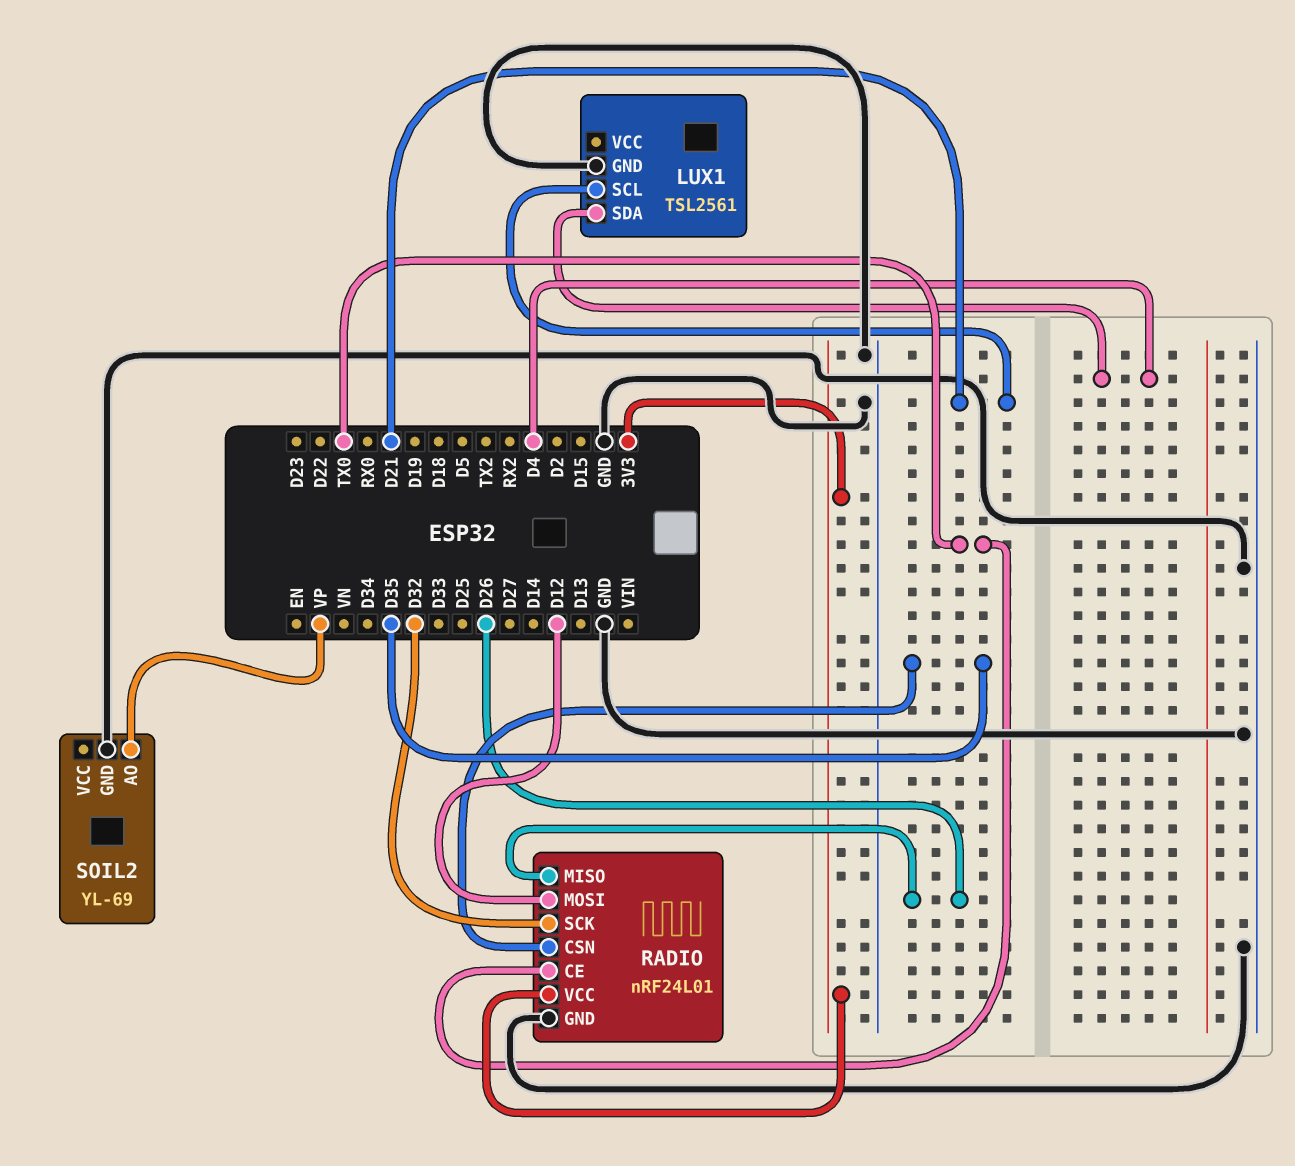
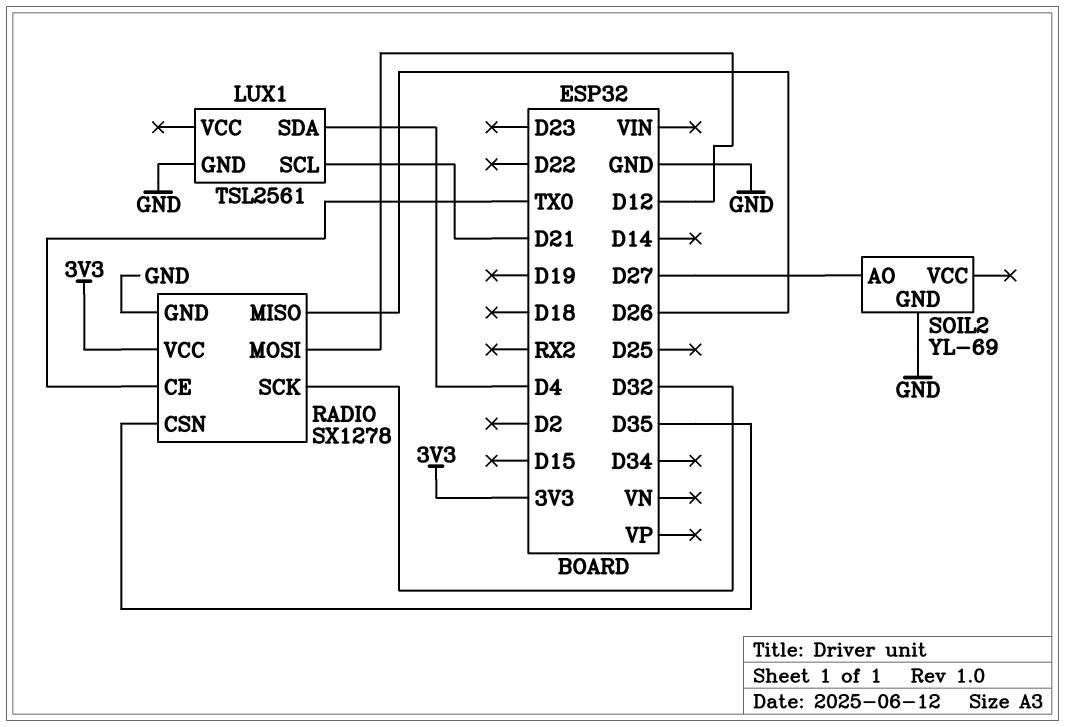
RADIO: nRF24L01 -> SX1278
SOIL2 pin AO: VP -> D27

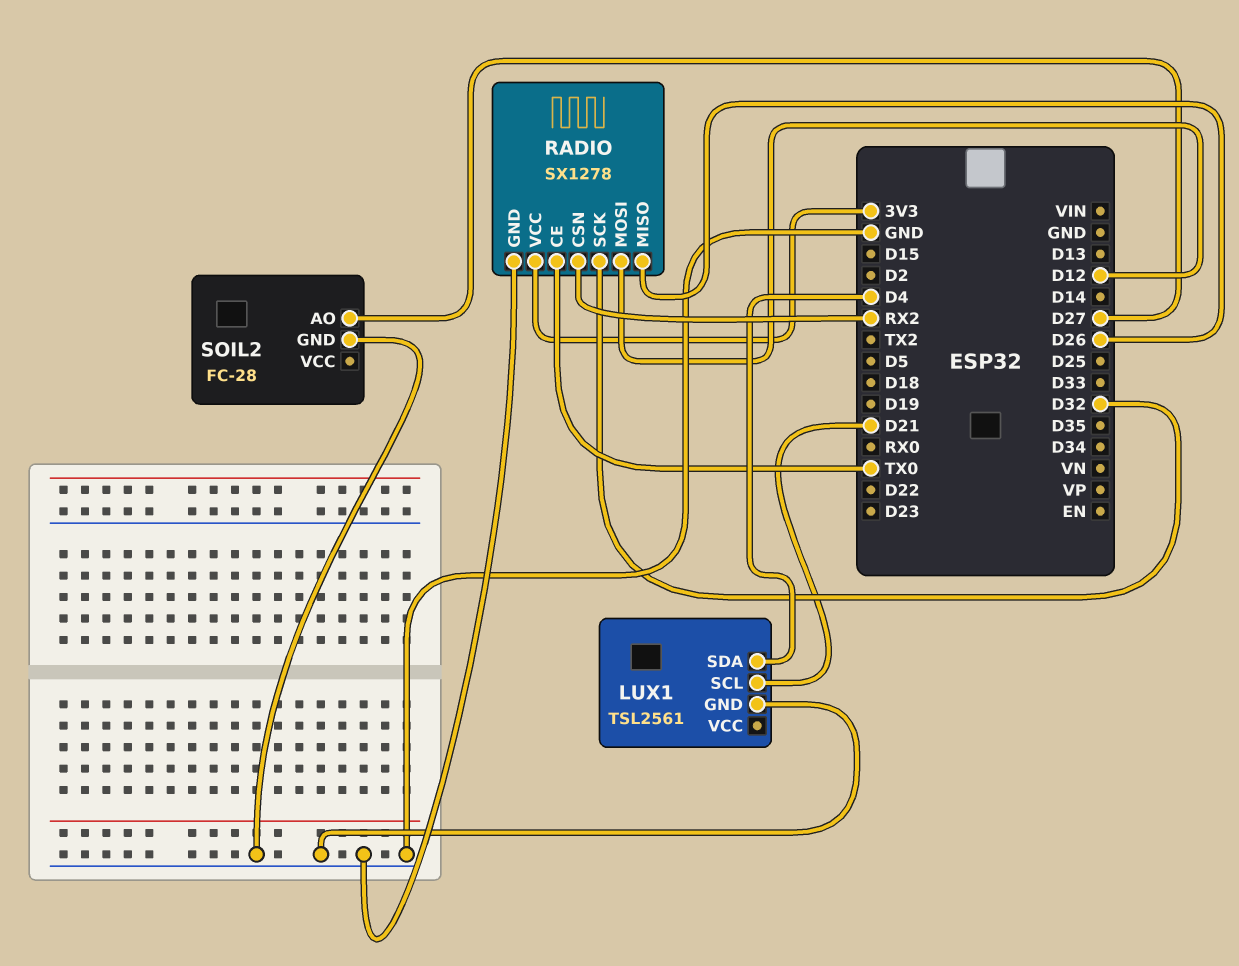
RADIO pin CSN: D35 -> RX2
SOIL2: YL-69 -> FC-28

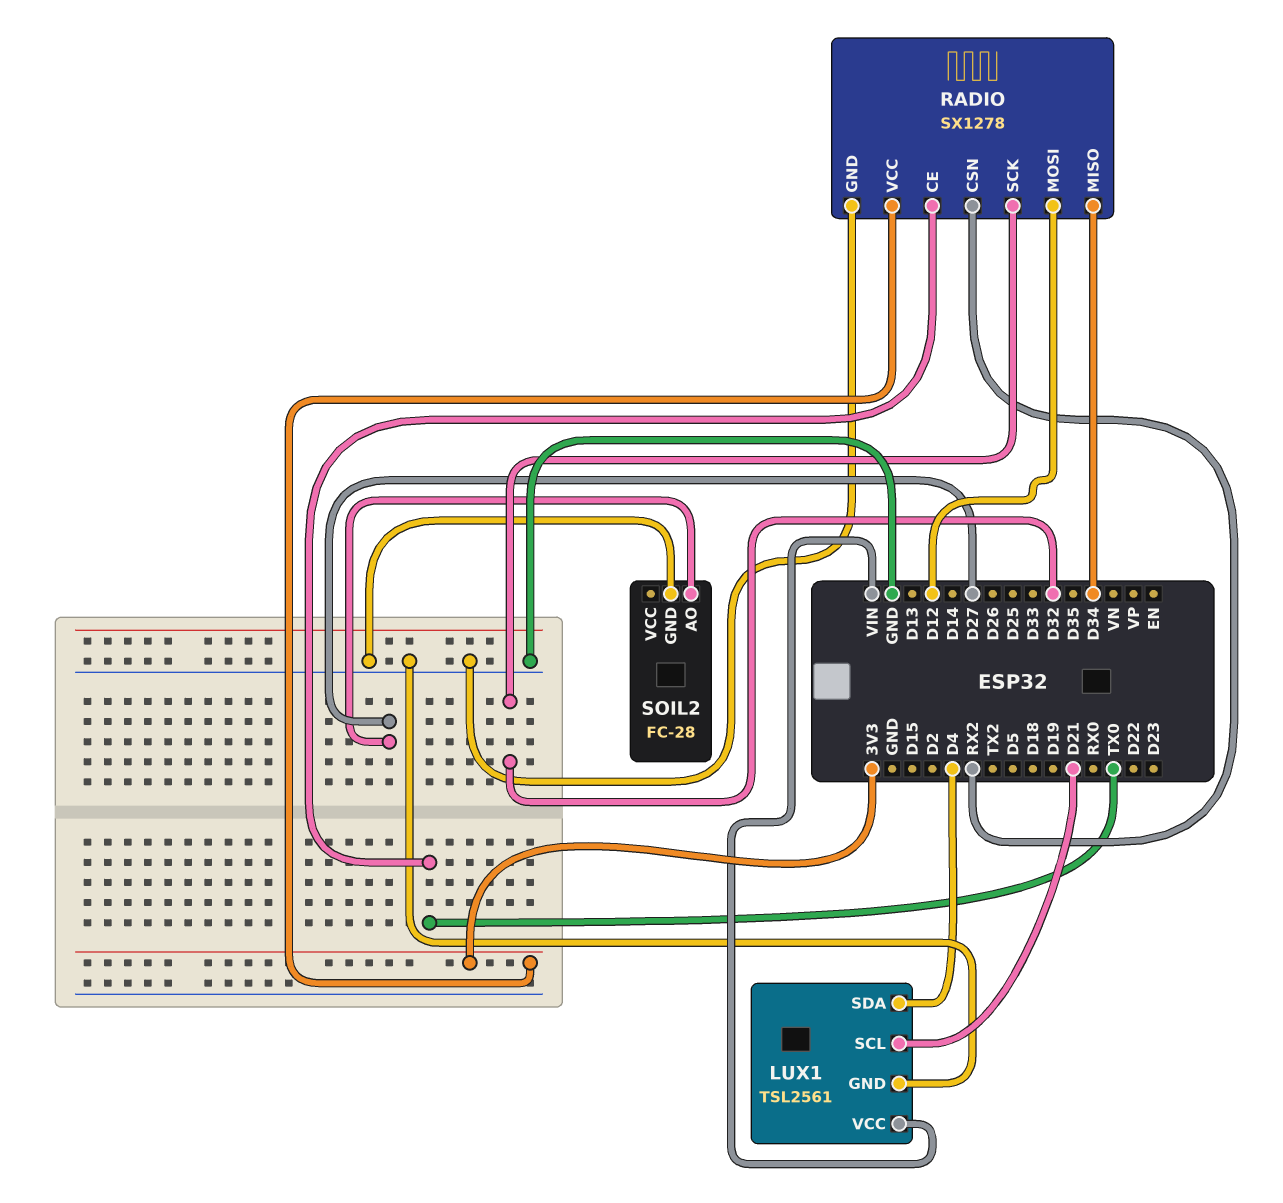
LUX1 pin VCC: none -> VIN
RADIO pin MISO: D26 -> D34

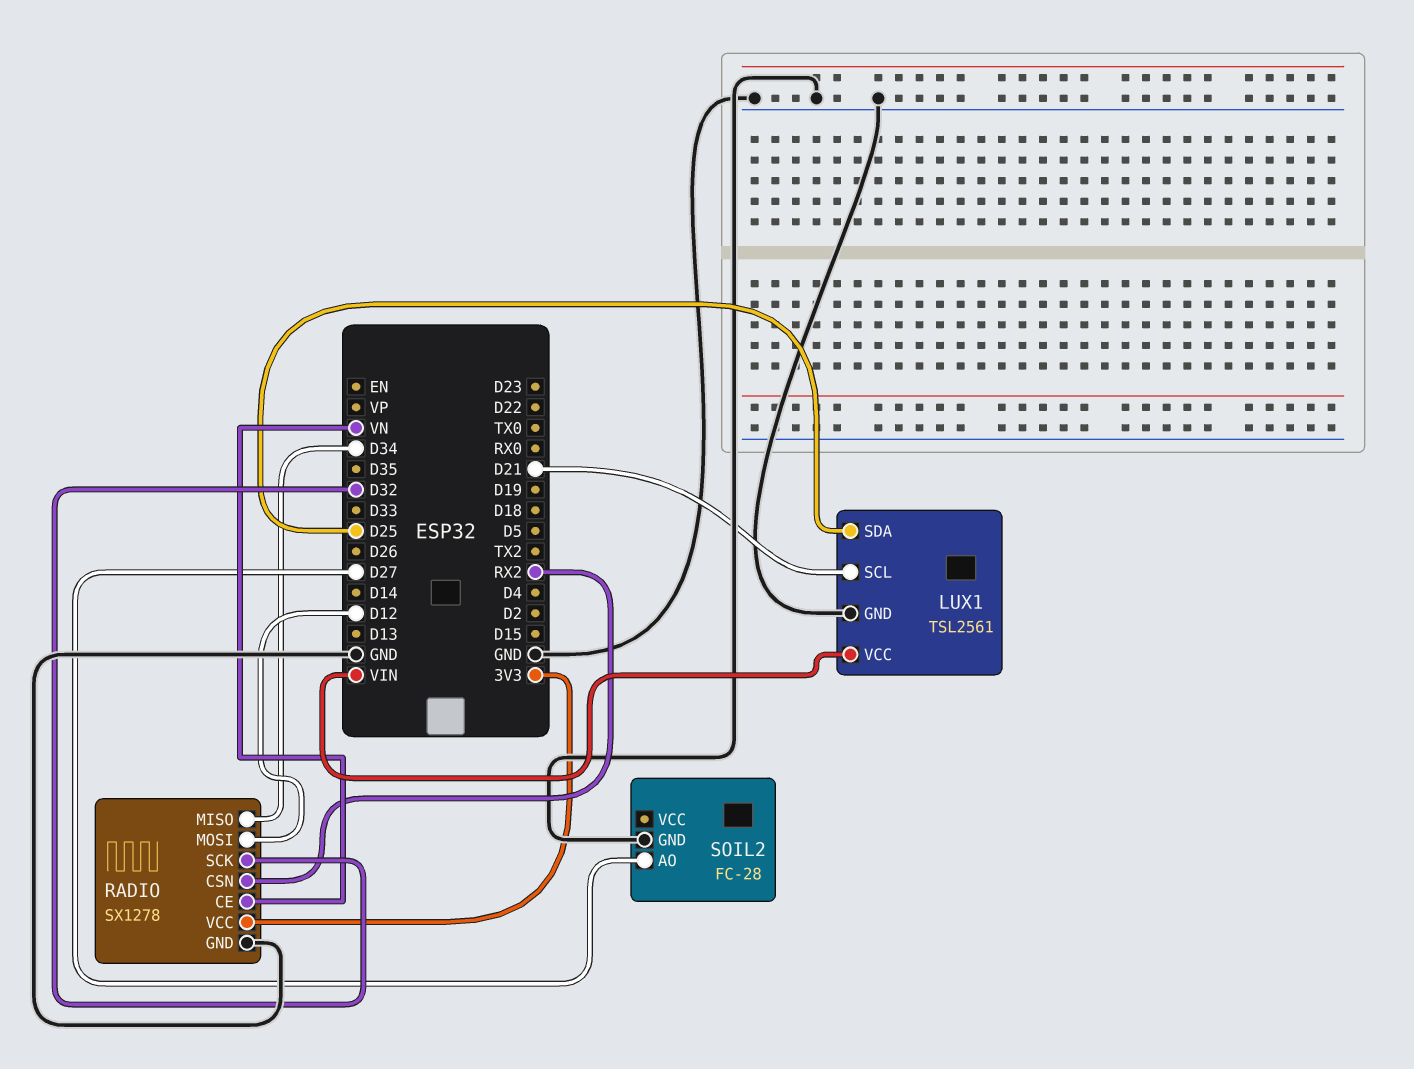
LUX1 pin SDA: D4 -> D25
RADIO pin CE: TX0 -> VN

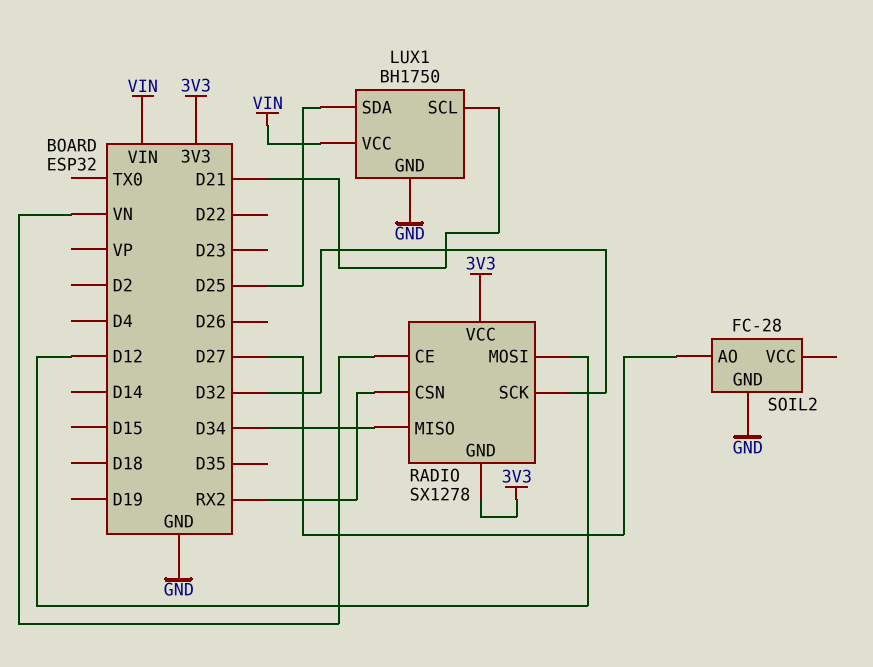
LUX1: TSL2561 -> BH1750
RADIO pin GND: GND -> 3V3

